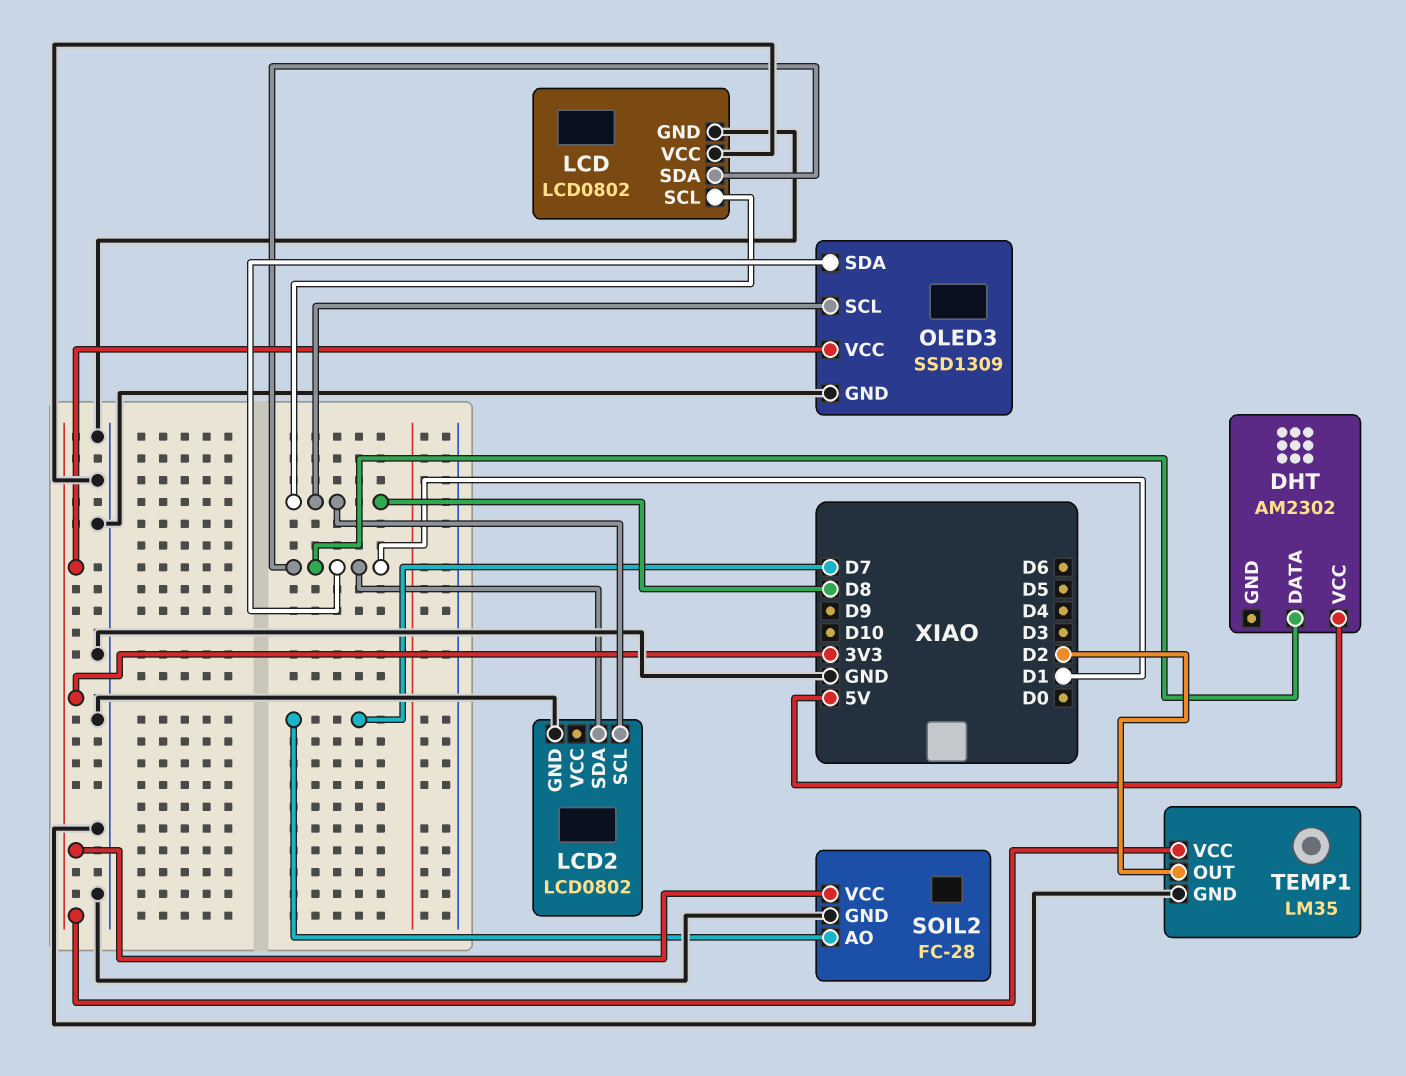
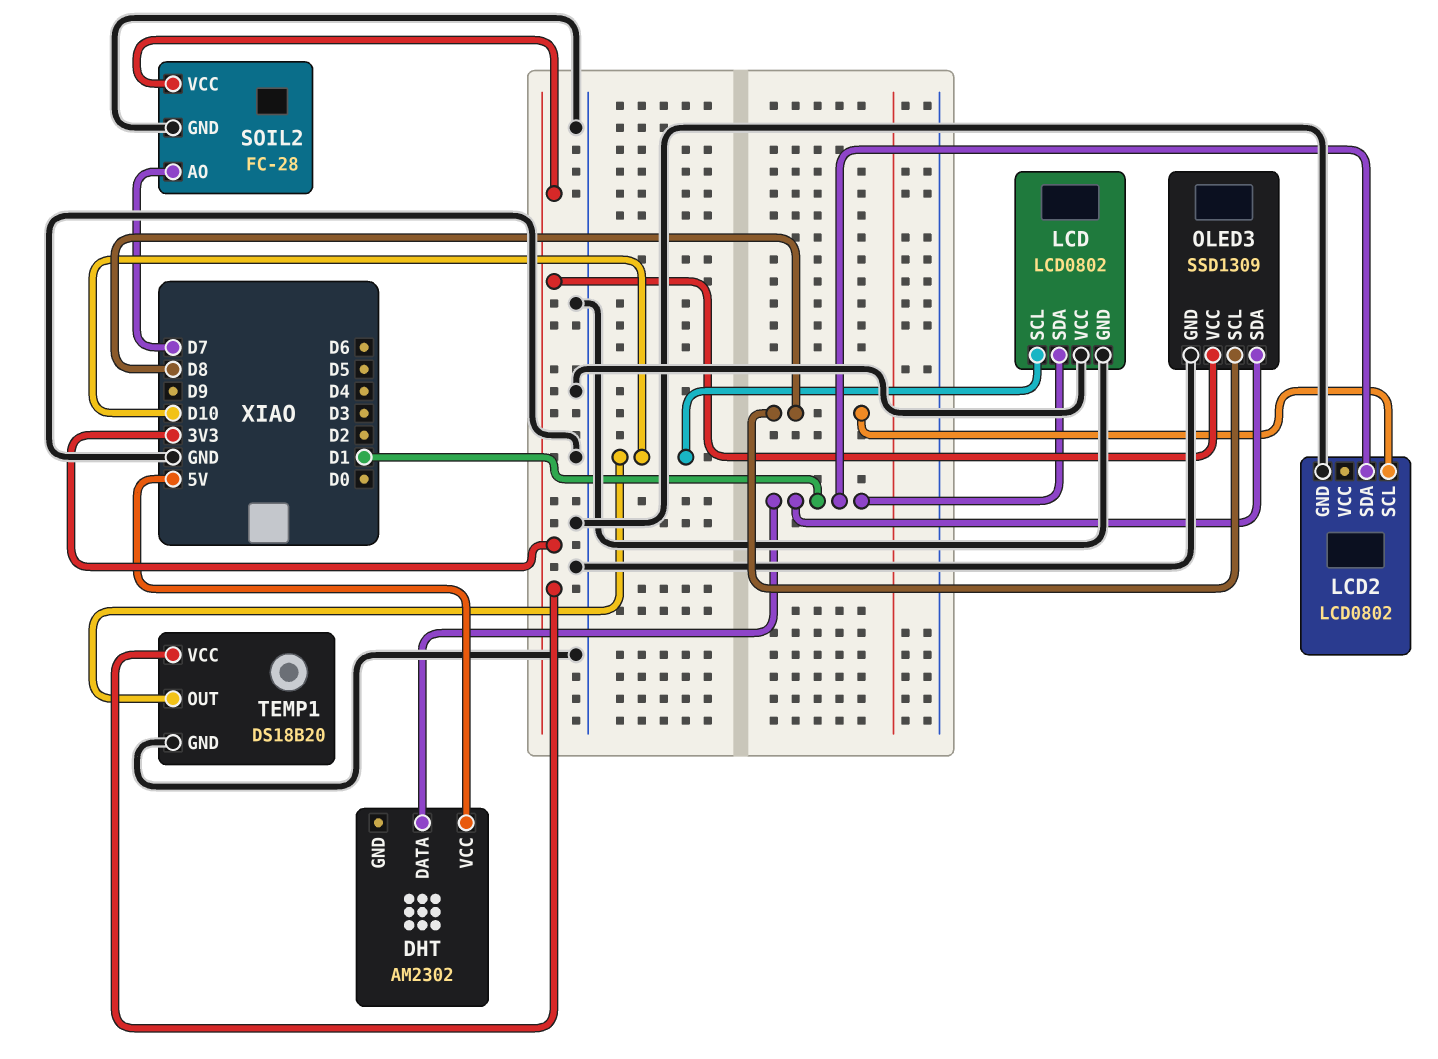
LCD pin SCL: D8 -> D10
TEMP1: LM35 -> DS18B20
TEMP1 pin OUT: D2 -> D10

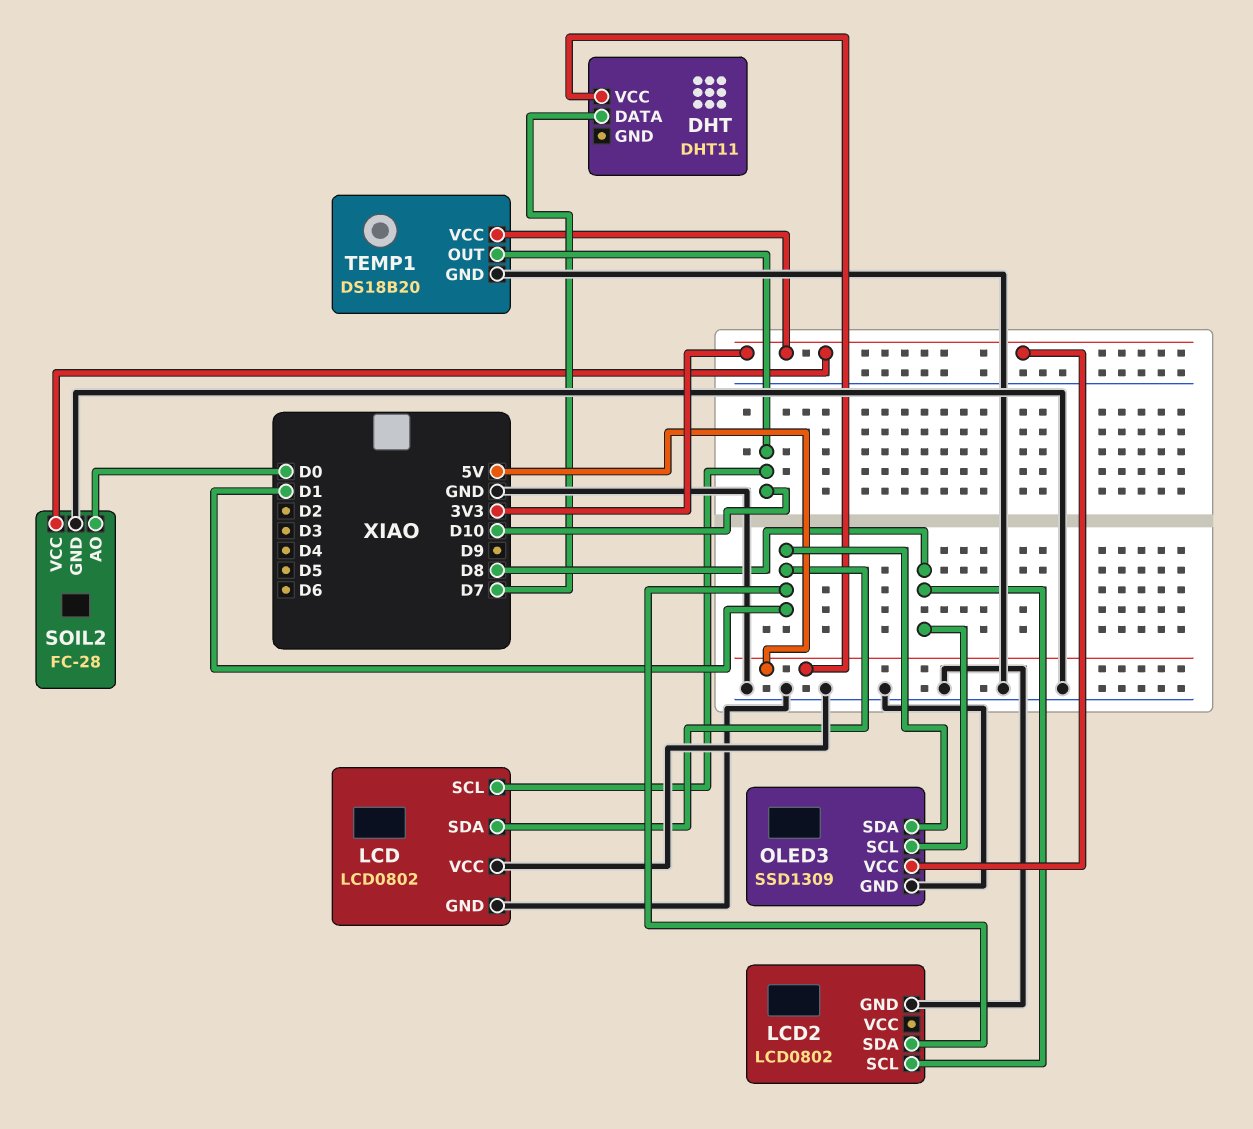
DHT: AM2302 -> DHT11
DHT pin DATA: D1 -> D7
SOIL2 pin AO: D7 -> D0

